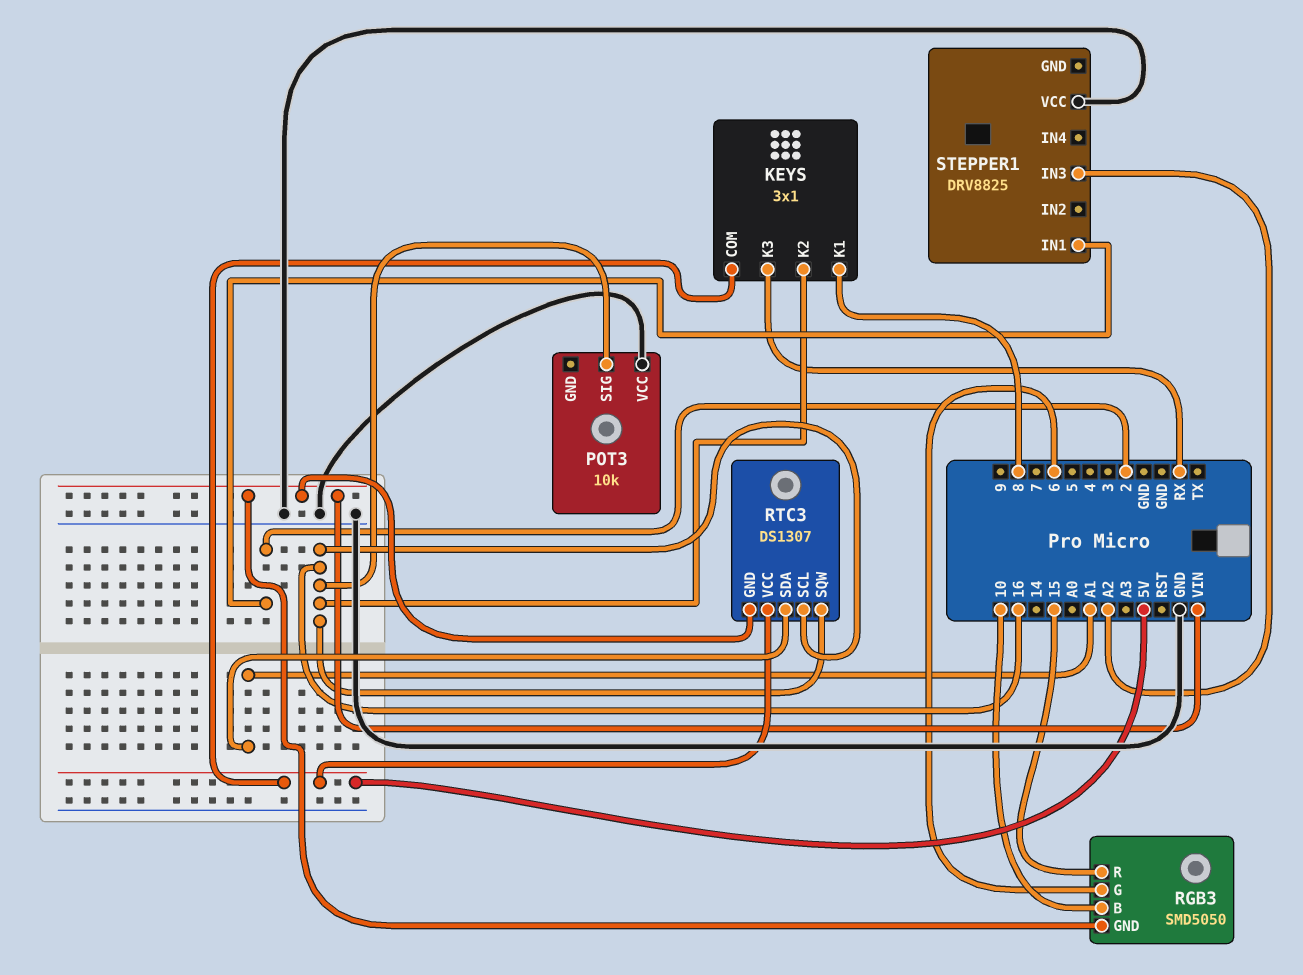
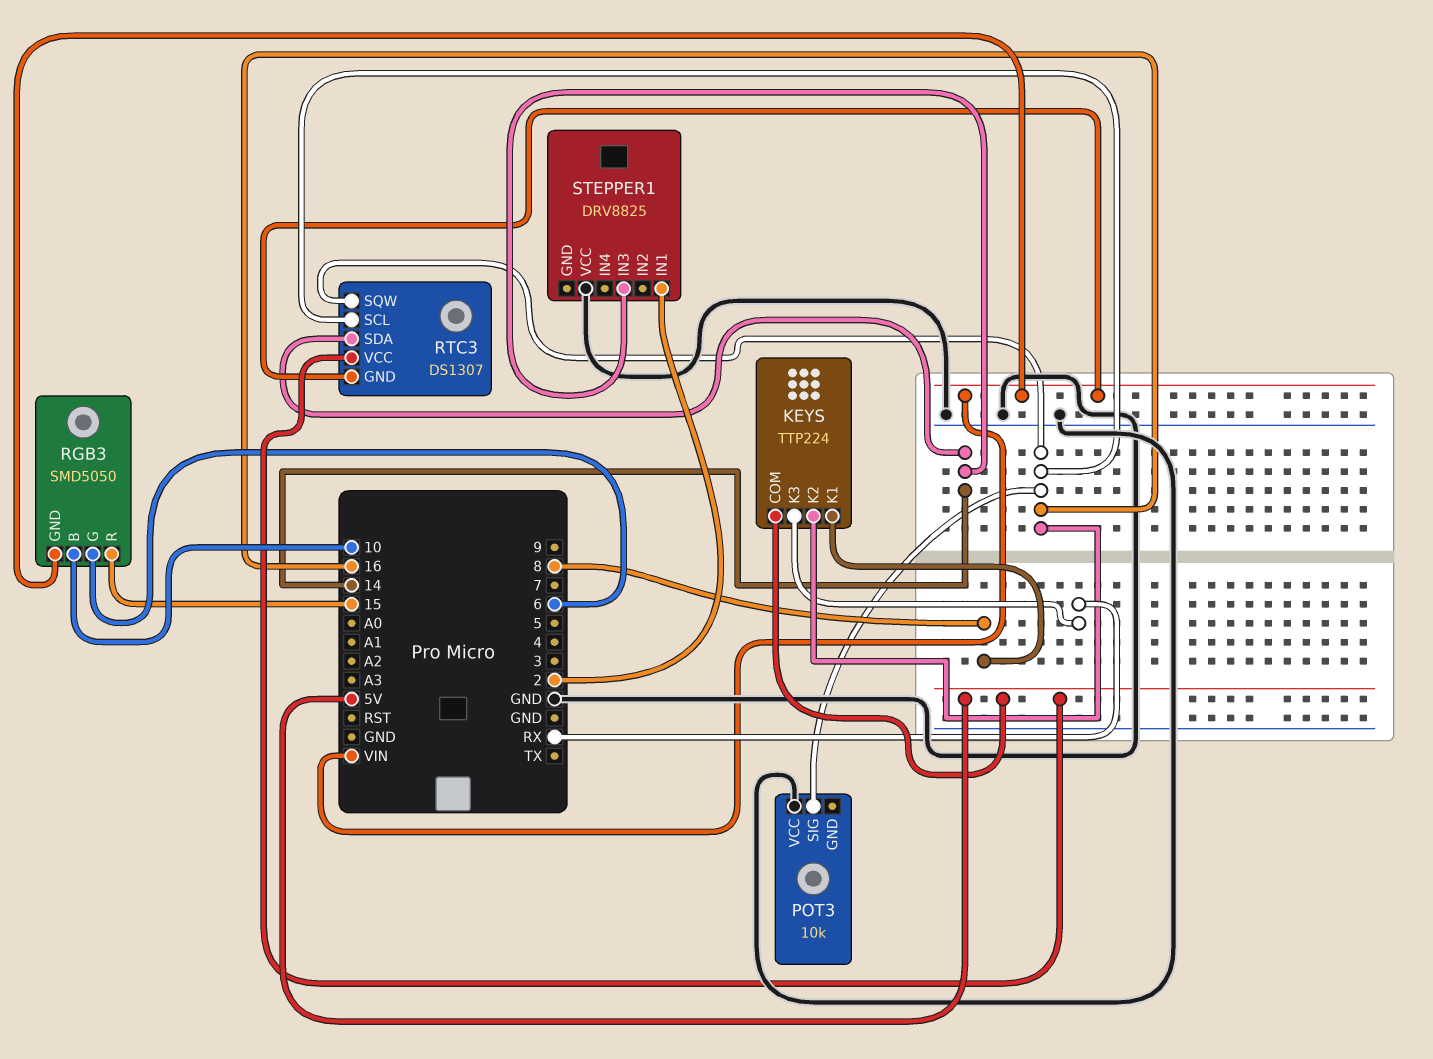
KEYS: 3x1 -> TTP224
RTC3 pin SDA: A1 -> 14
STEPPER1 pin IN3: A2 -> 14

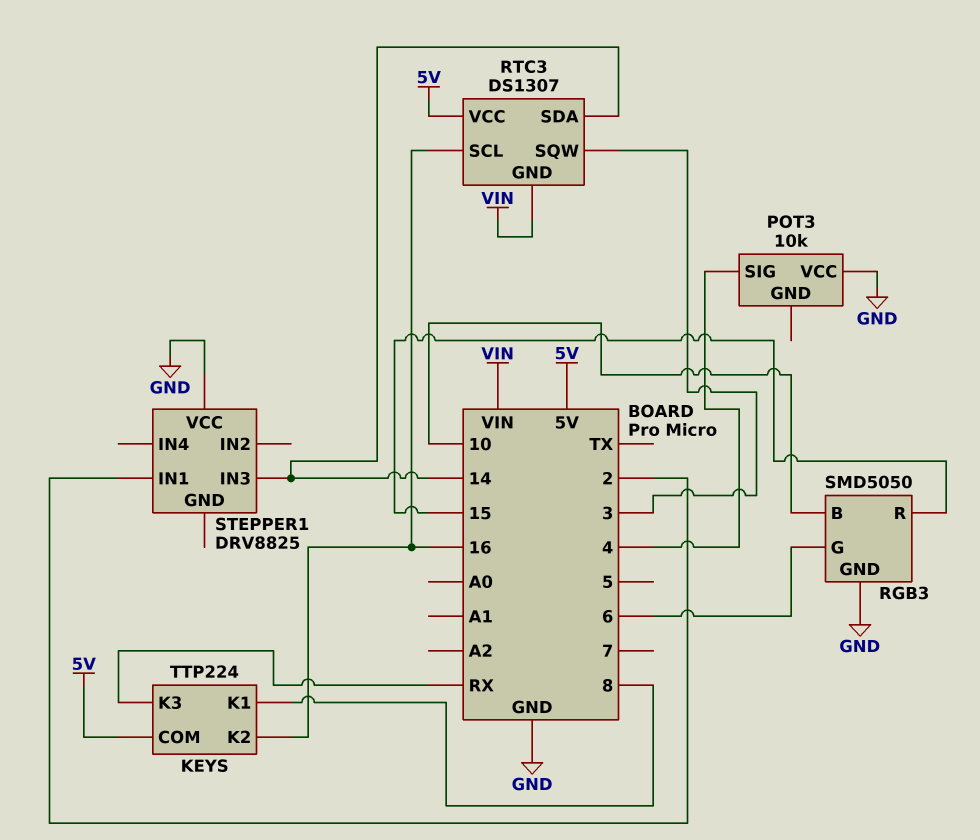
POT3 pin SIG: 16 -> 4
RGB3 pin GND: VIN -> GND
RTC3 pin SQW: 16 -> 3

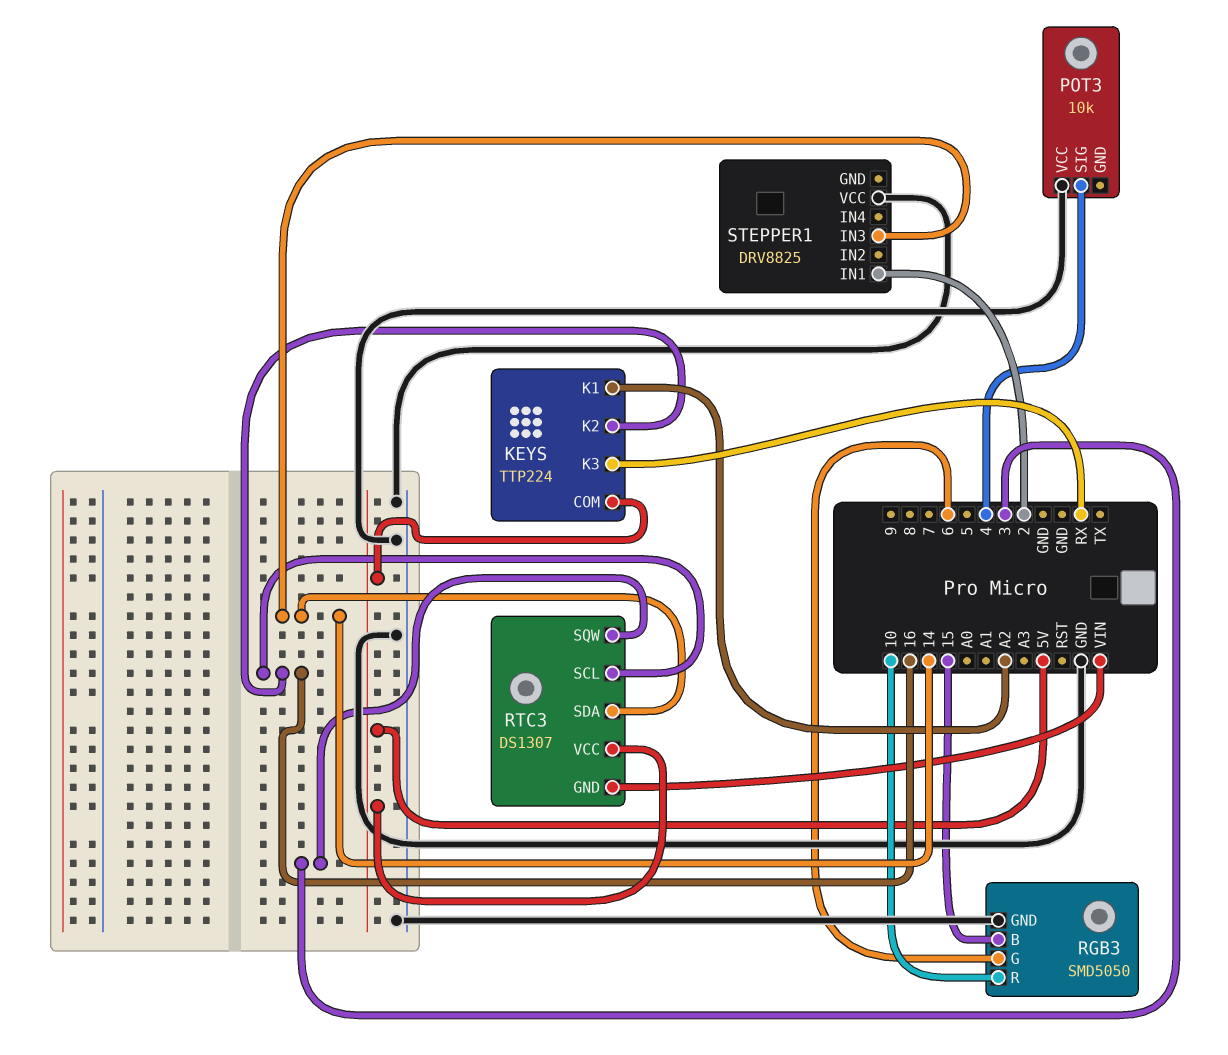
KEYS pin K1: 8 -> A2
RGB3 pin B: 10 -> 15
RGB3 pin R: 15 -> 10

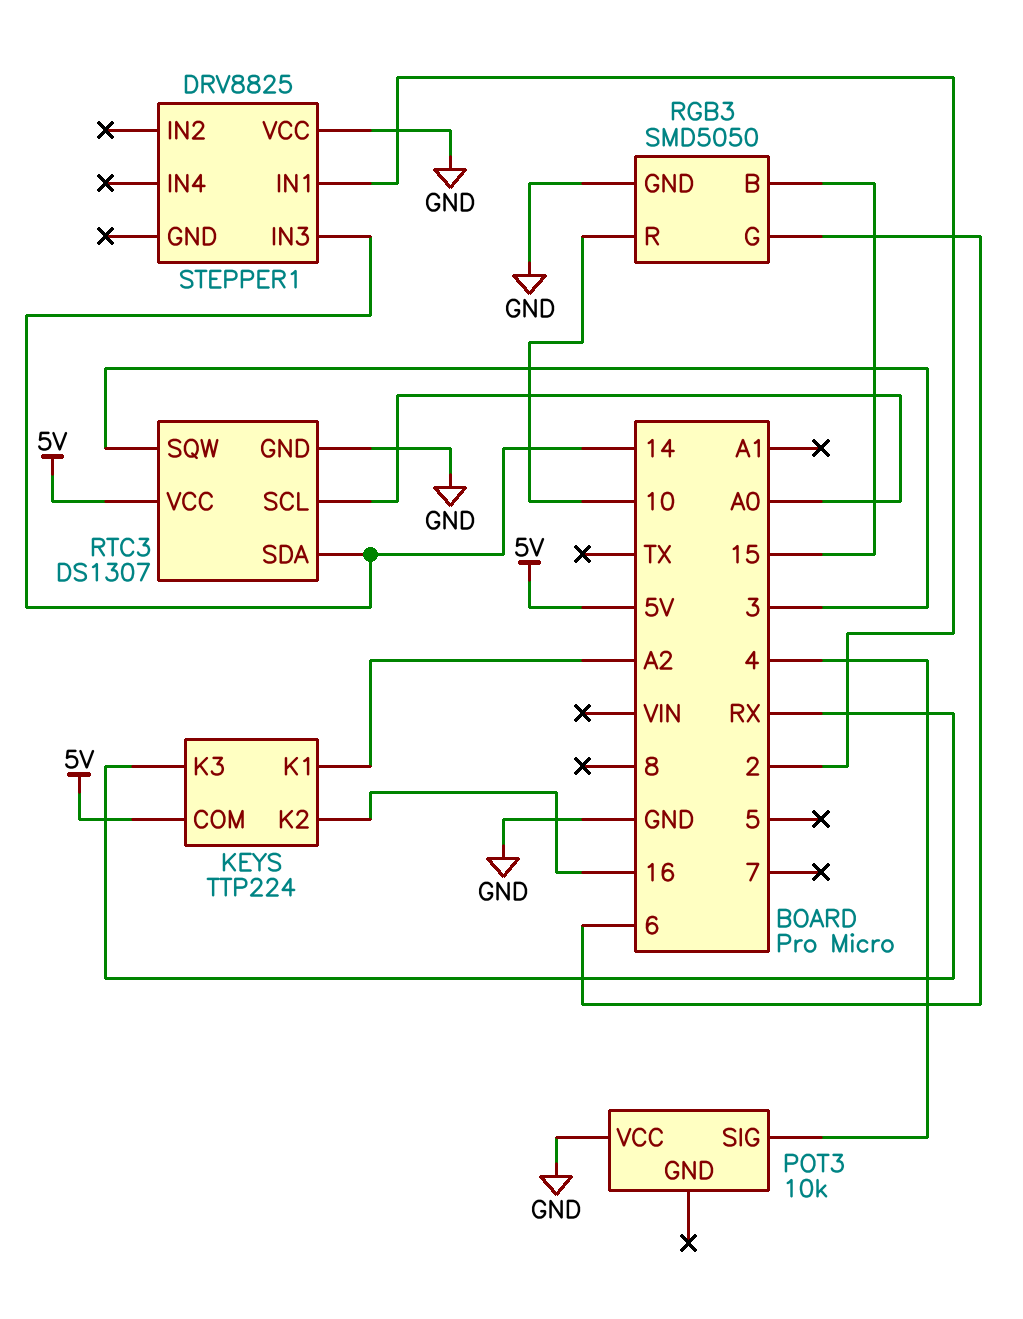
RTC3 pin GND: VIN -> GND
RTC3 pin SCL: 16 -> A0

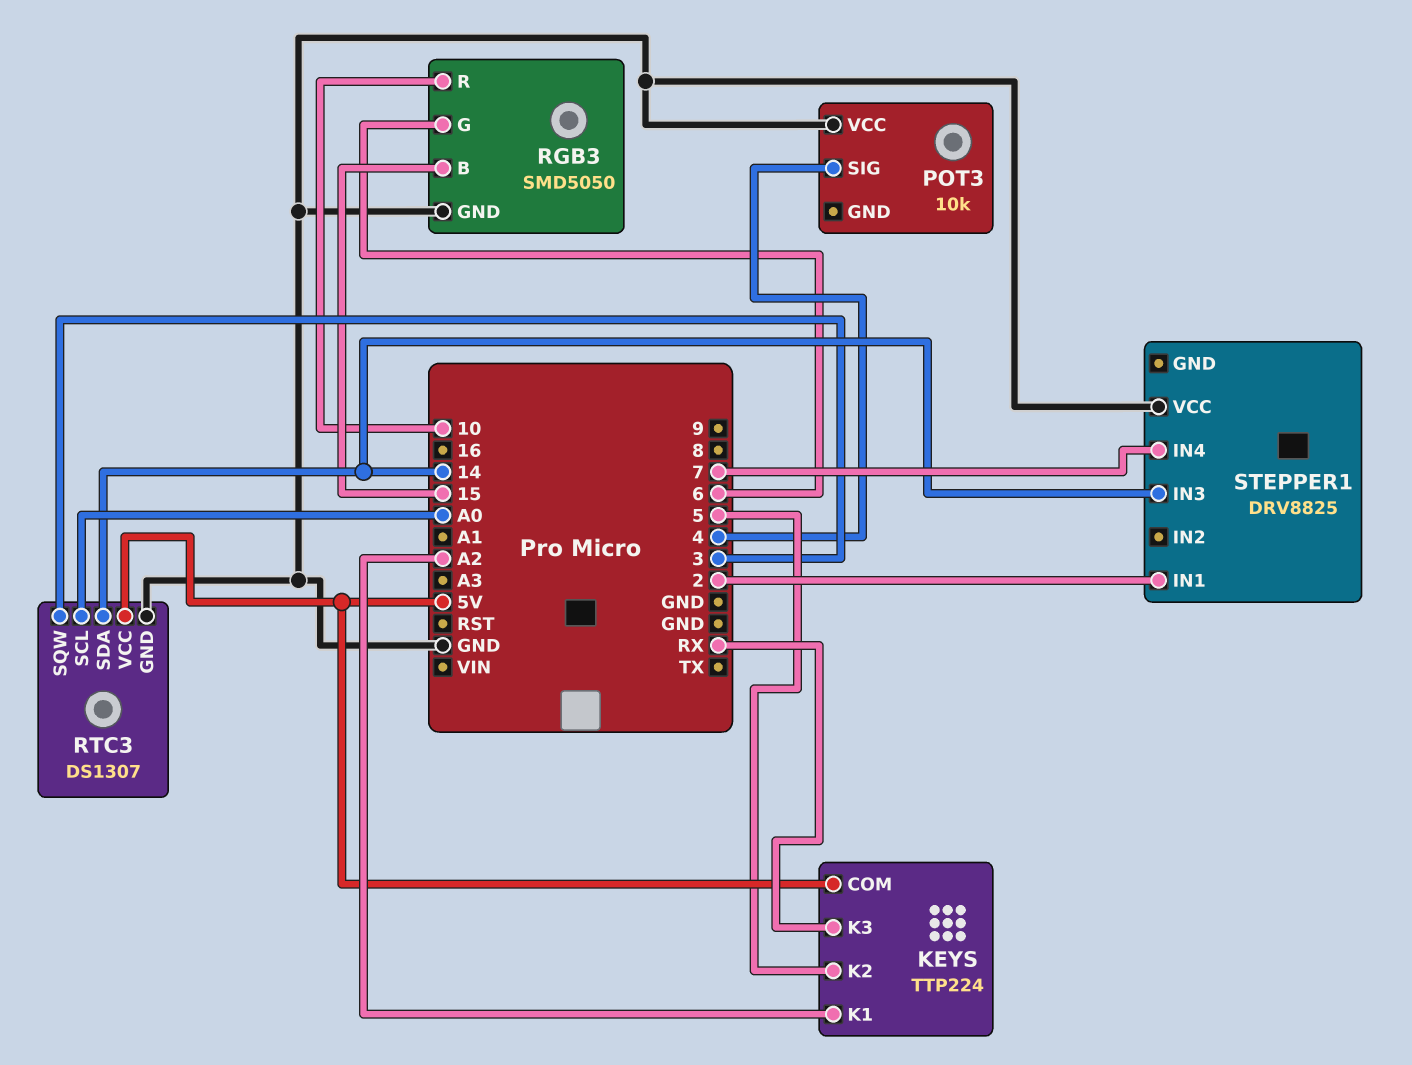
KEYS pin K2: 16 -> 5
STEPPER1 pin IN4: none -> 7

